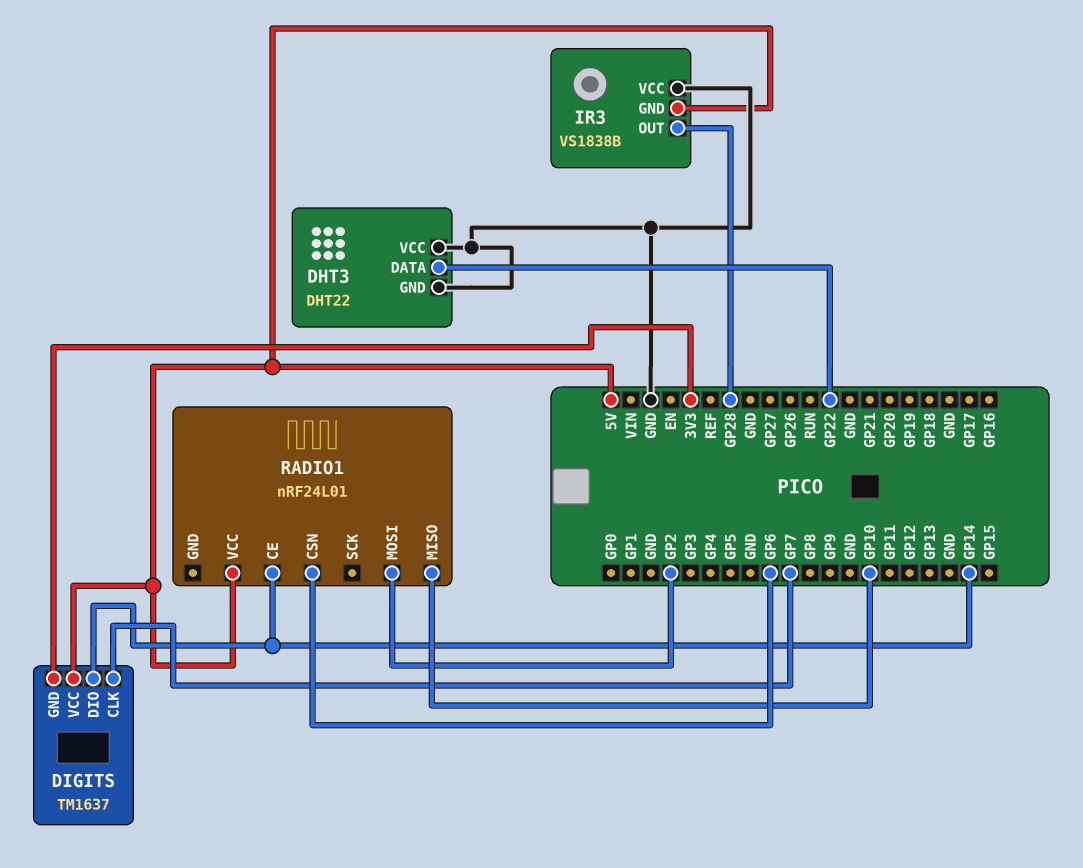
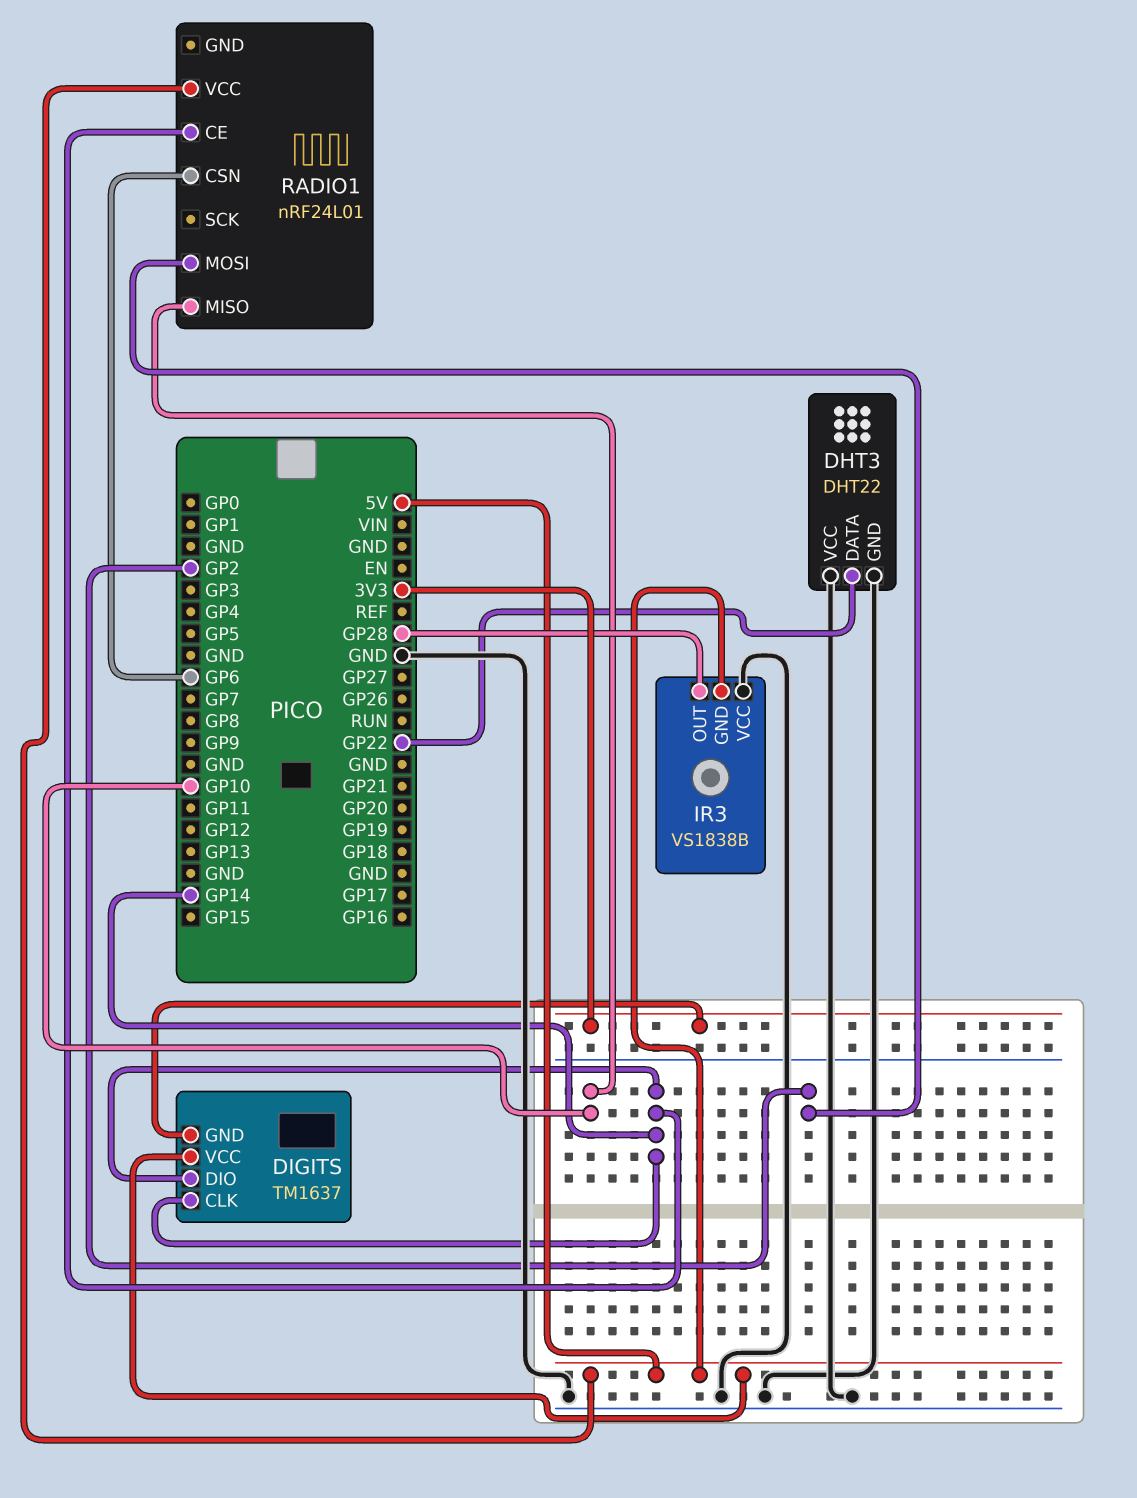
DIGITS pin CLK: GP7 -> GP14

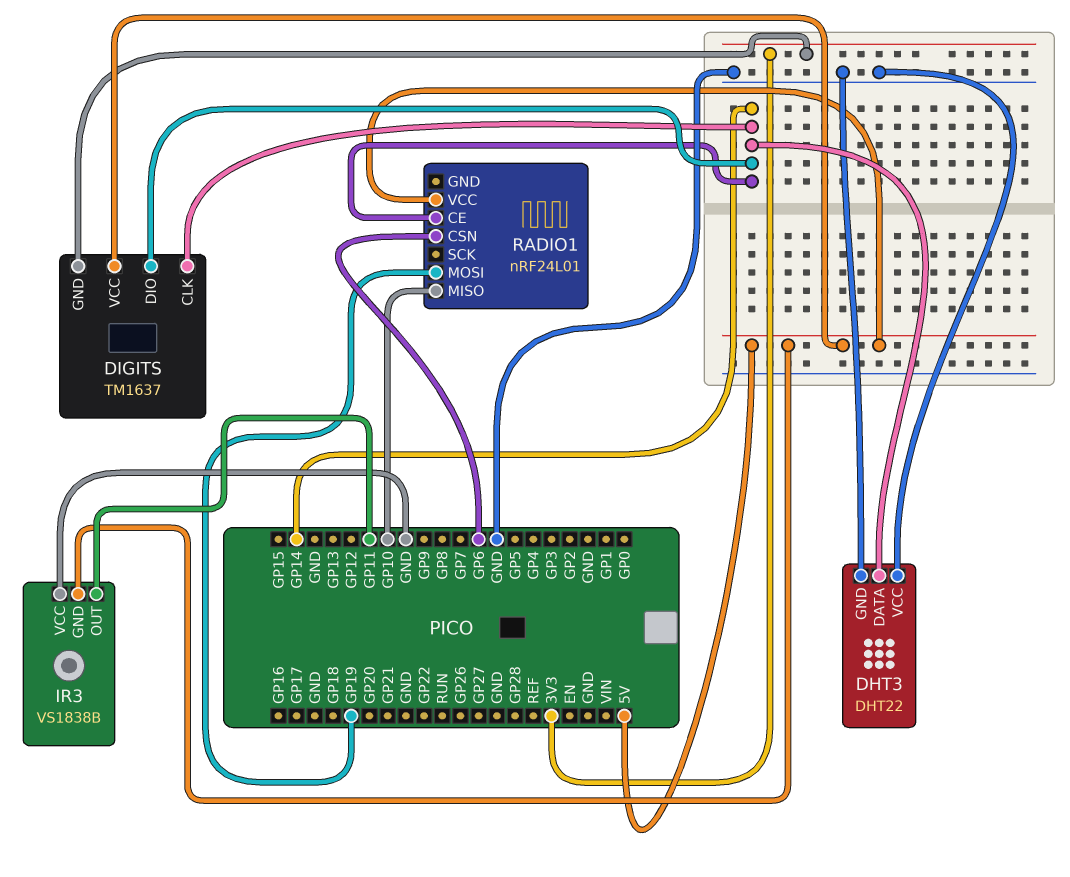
DHT3 pin DATA: GP22 -> GP14
IR3 pin OUT: GP28 -> GP11
RADIO1 pin MOSI: GP2 -> GP19

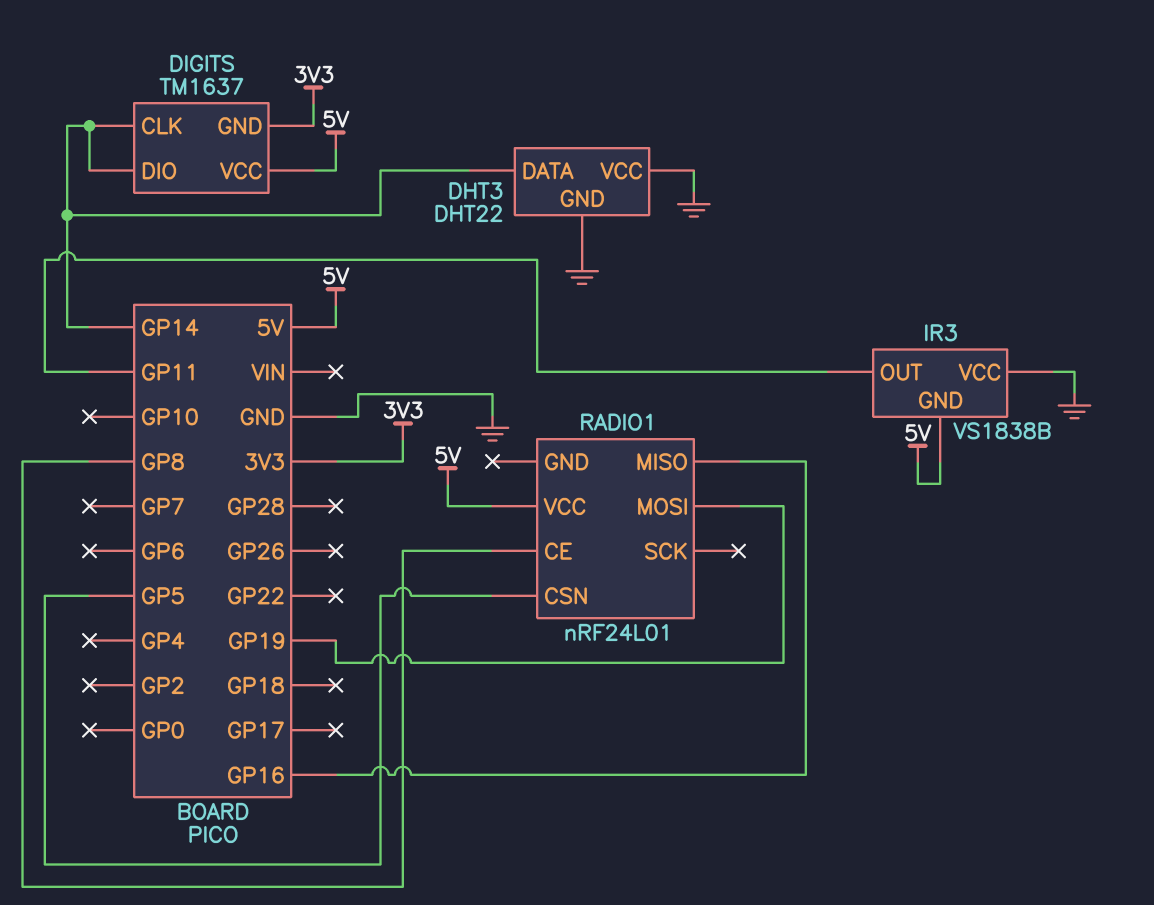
RADIO1 pin CE: GP14 -> GP8
RADIO1 pin CSN: GP6 -> GP5
RADIO1 pin MISO: GP10 -> GP16

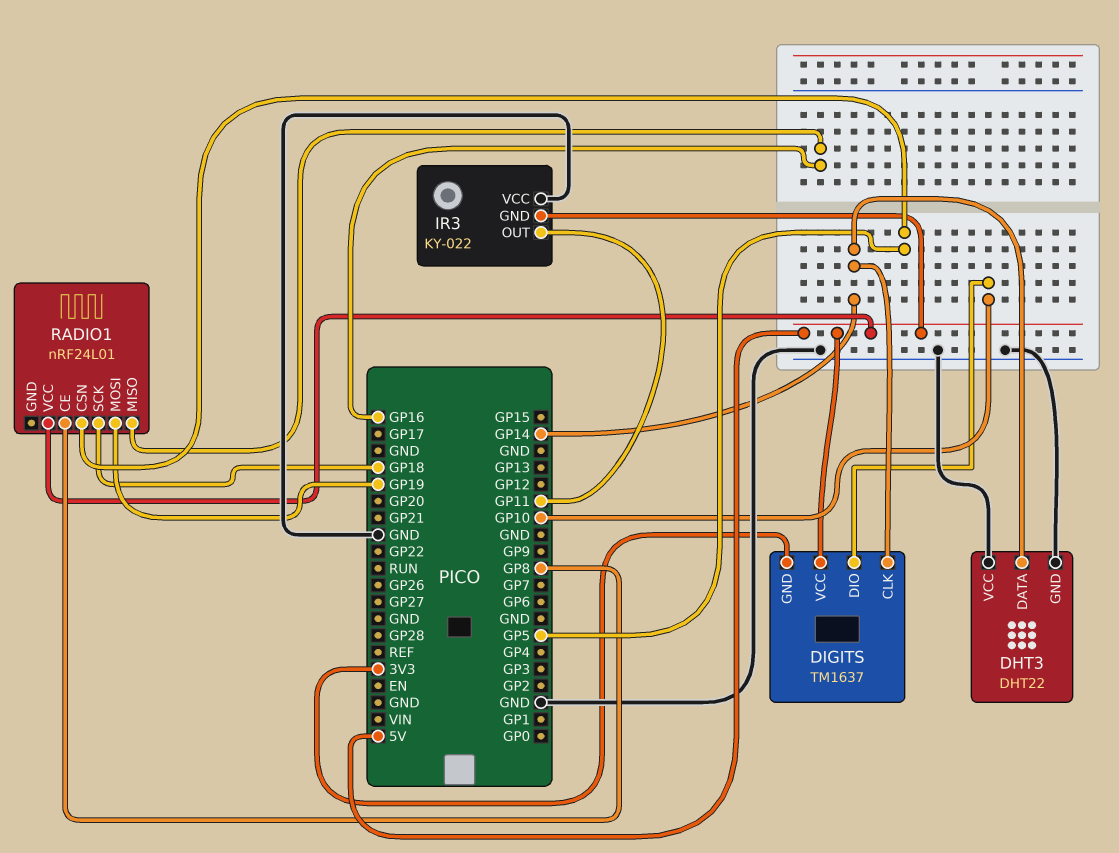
DIGITS pin DIO: GP14 -> GP10
IR3: VS1838B -> KY-022
RADIO1 pin SCK: none -> GP18

